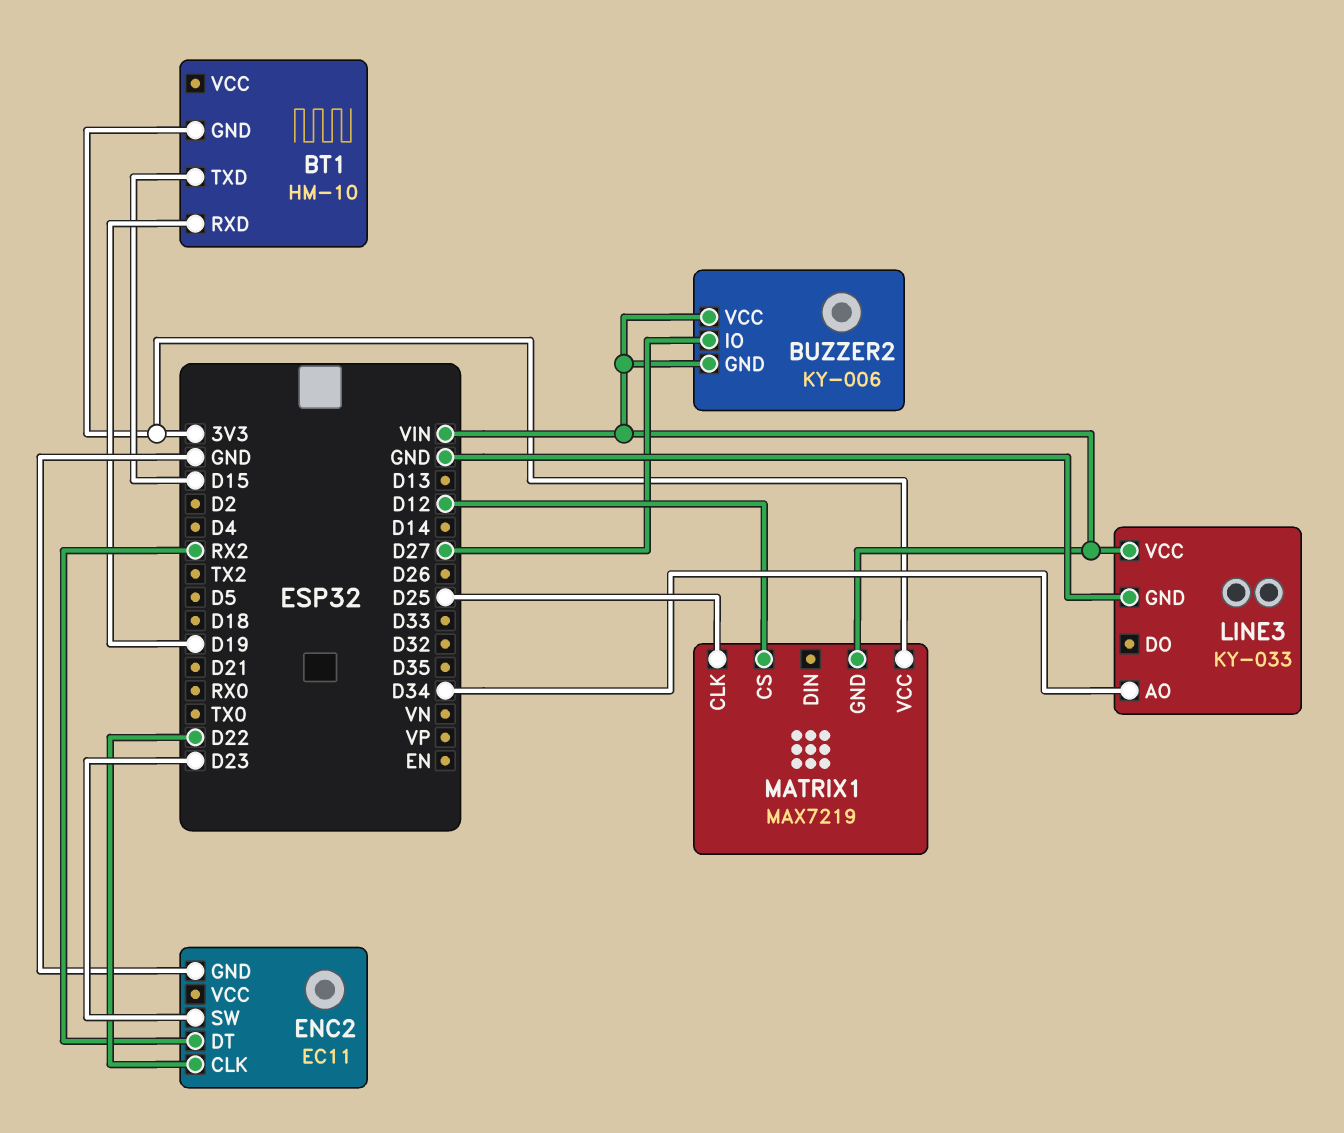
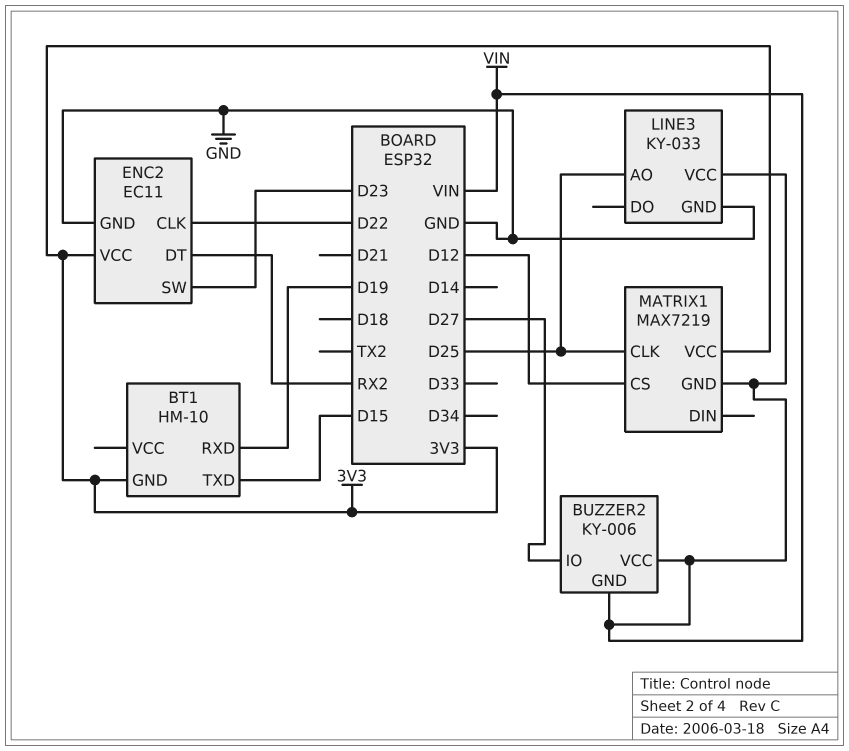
ENC2 pin VCC: none -> 3V3
LINE3 pin AO: D34 -> D25

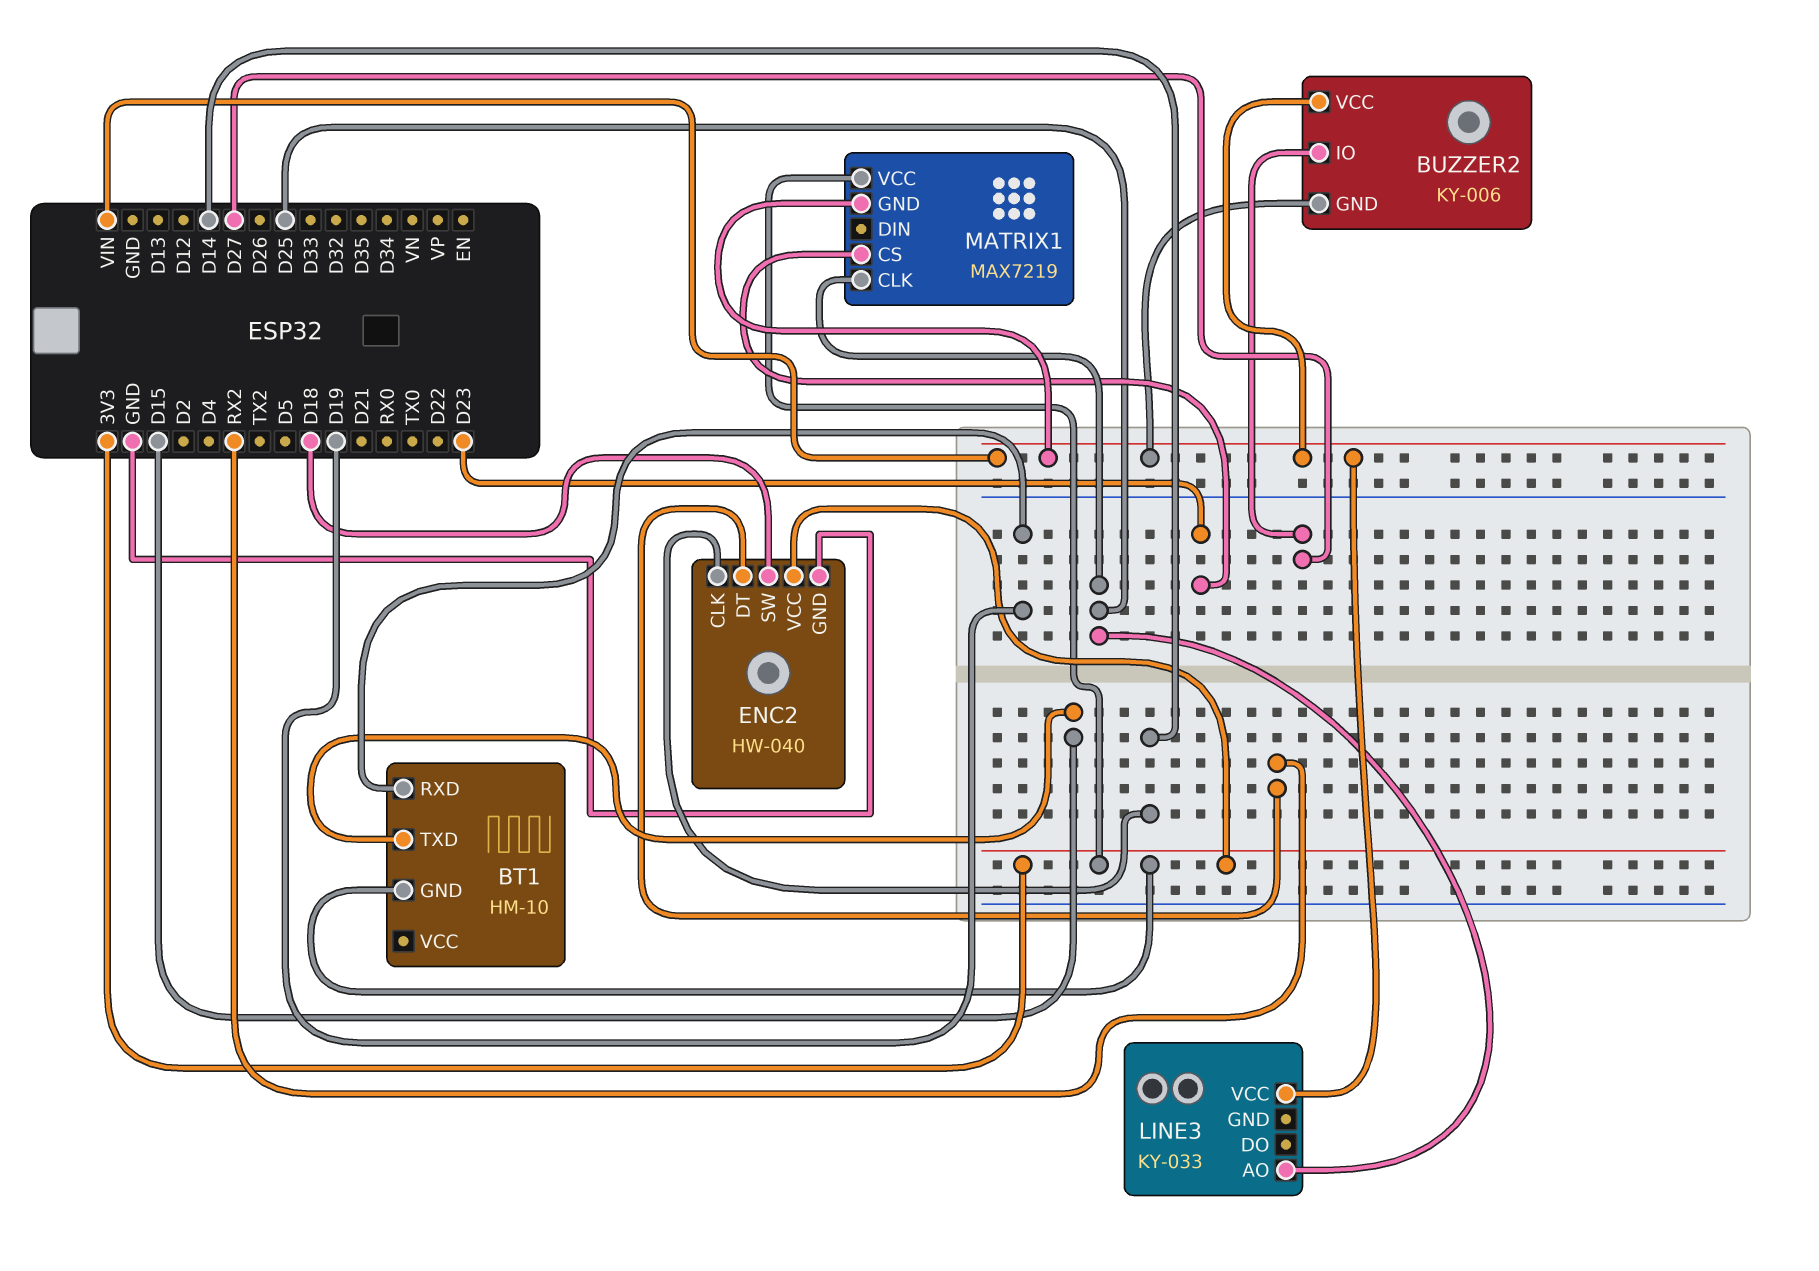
ENC2: EC11 -> HW-040
ENC2 pin CLK: D22 -> D14
ENC2 pin SW: D23 -> D18
LINE3 pin GND: GND -> none
MATRIX1 pin CS: D12 -> D23

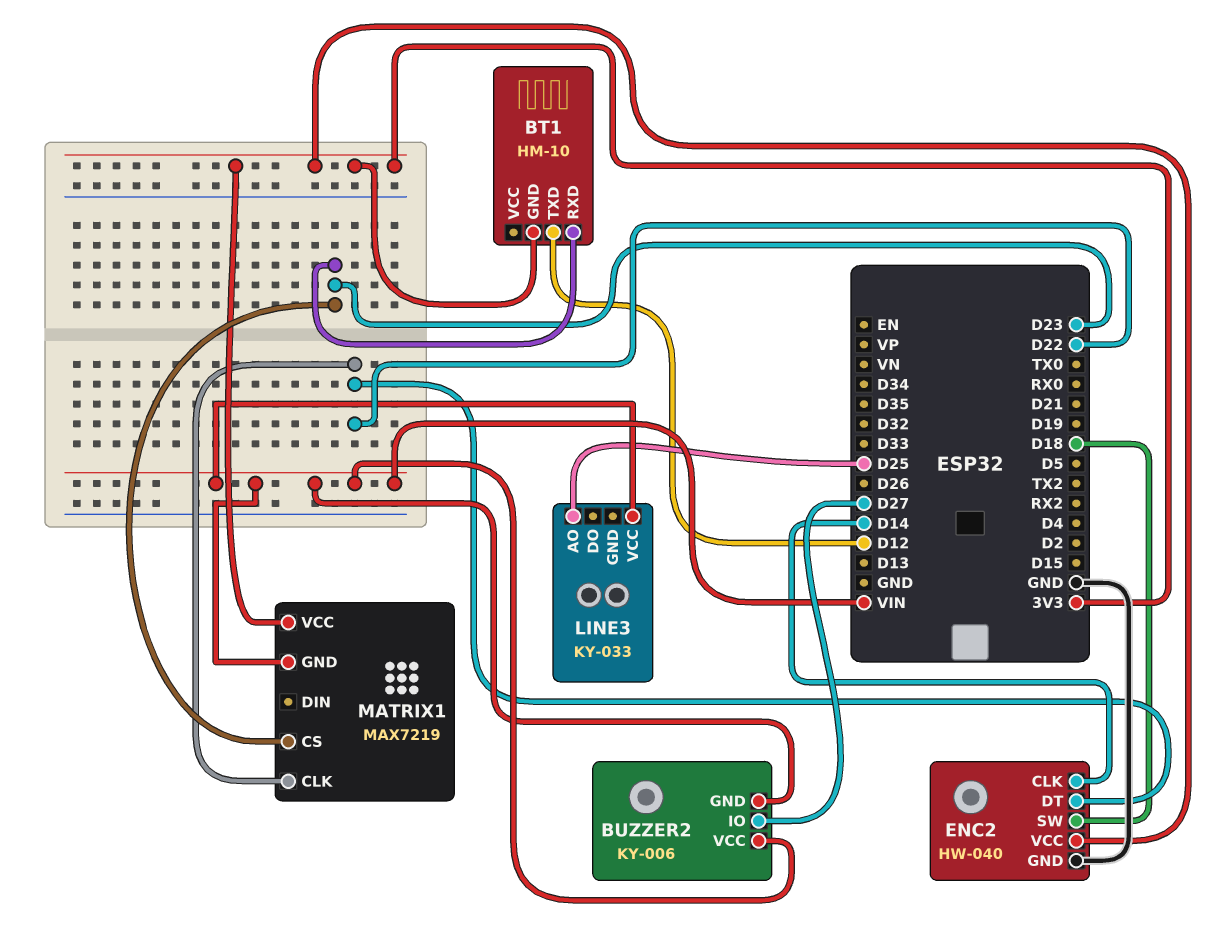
BT1 pin RXD: D19 -> D23
BT1 pin TXD: D15 -> D12
ENC2 pin DT: RX2 -> D22
MATRIX1 pin CLK: D25 -> D22

